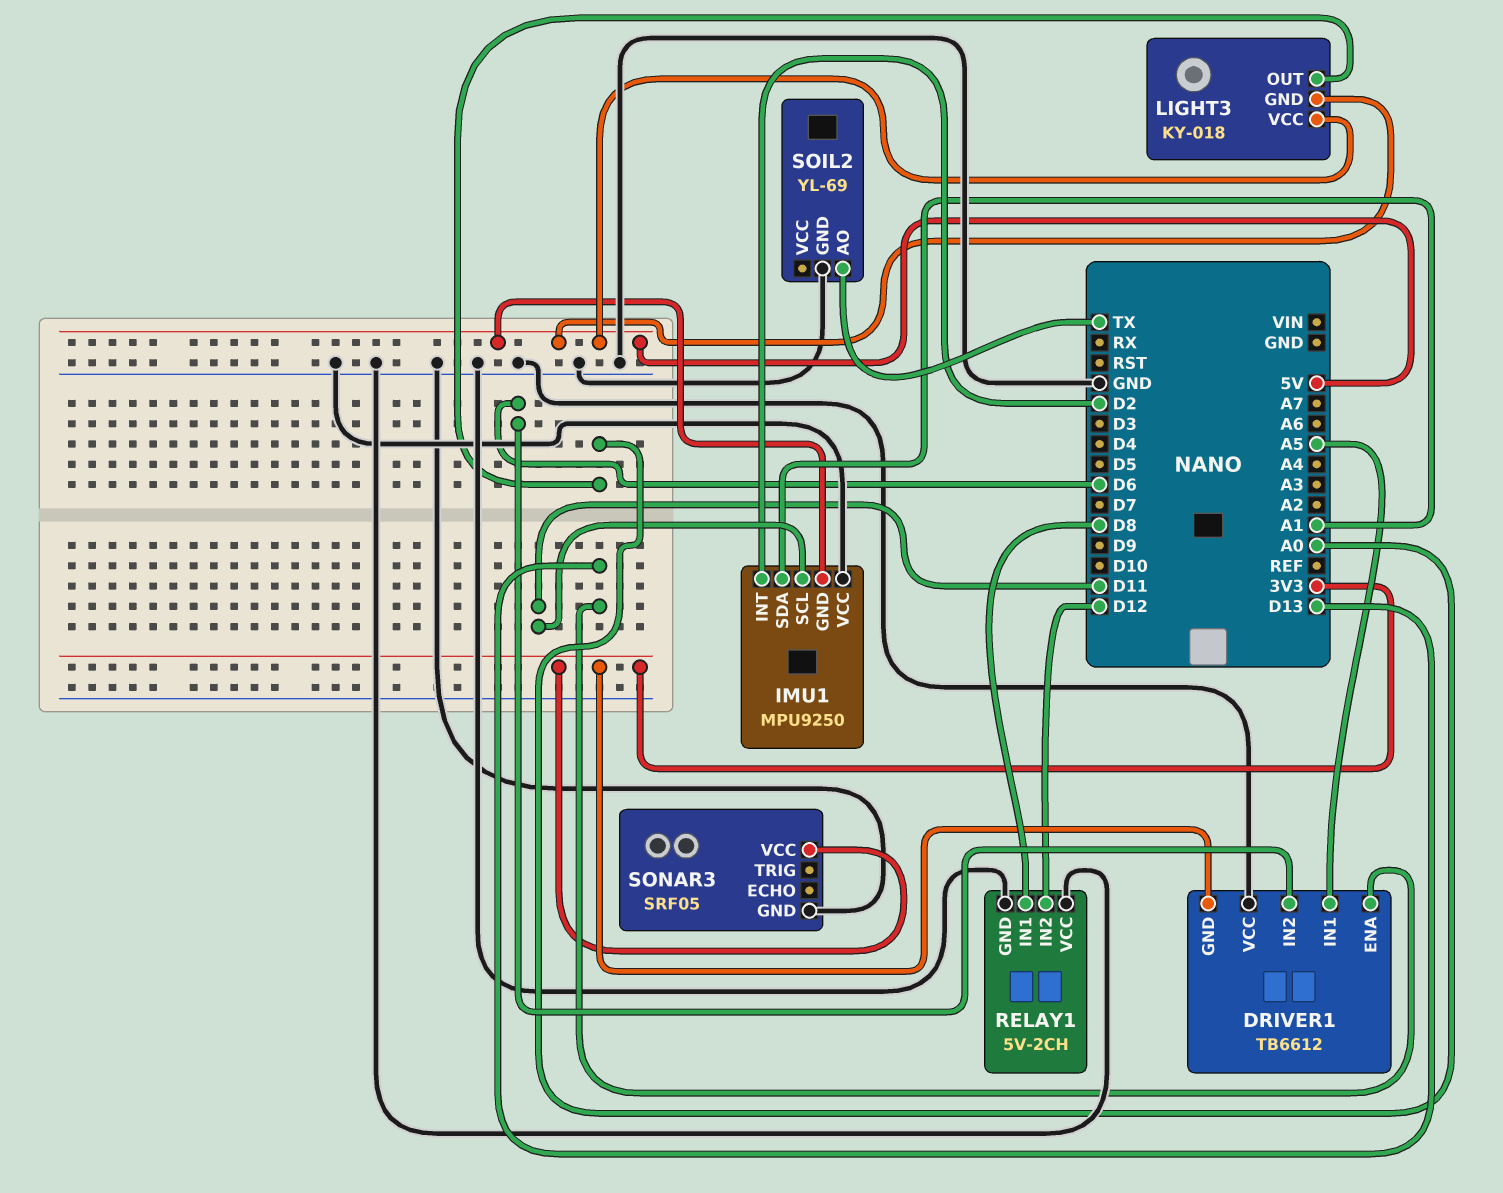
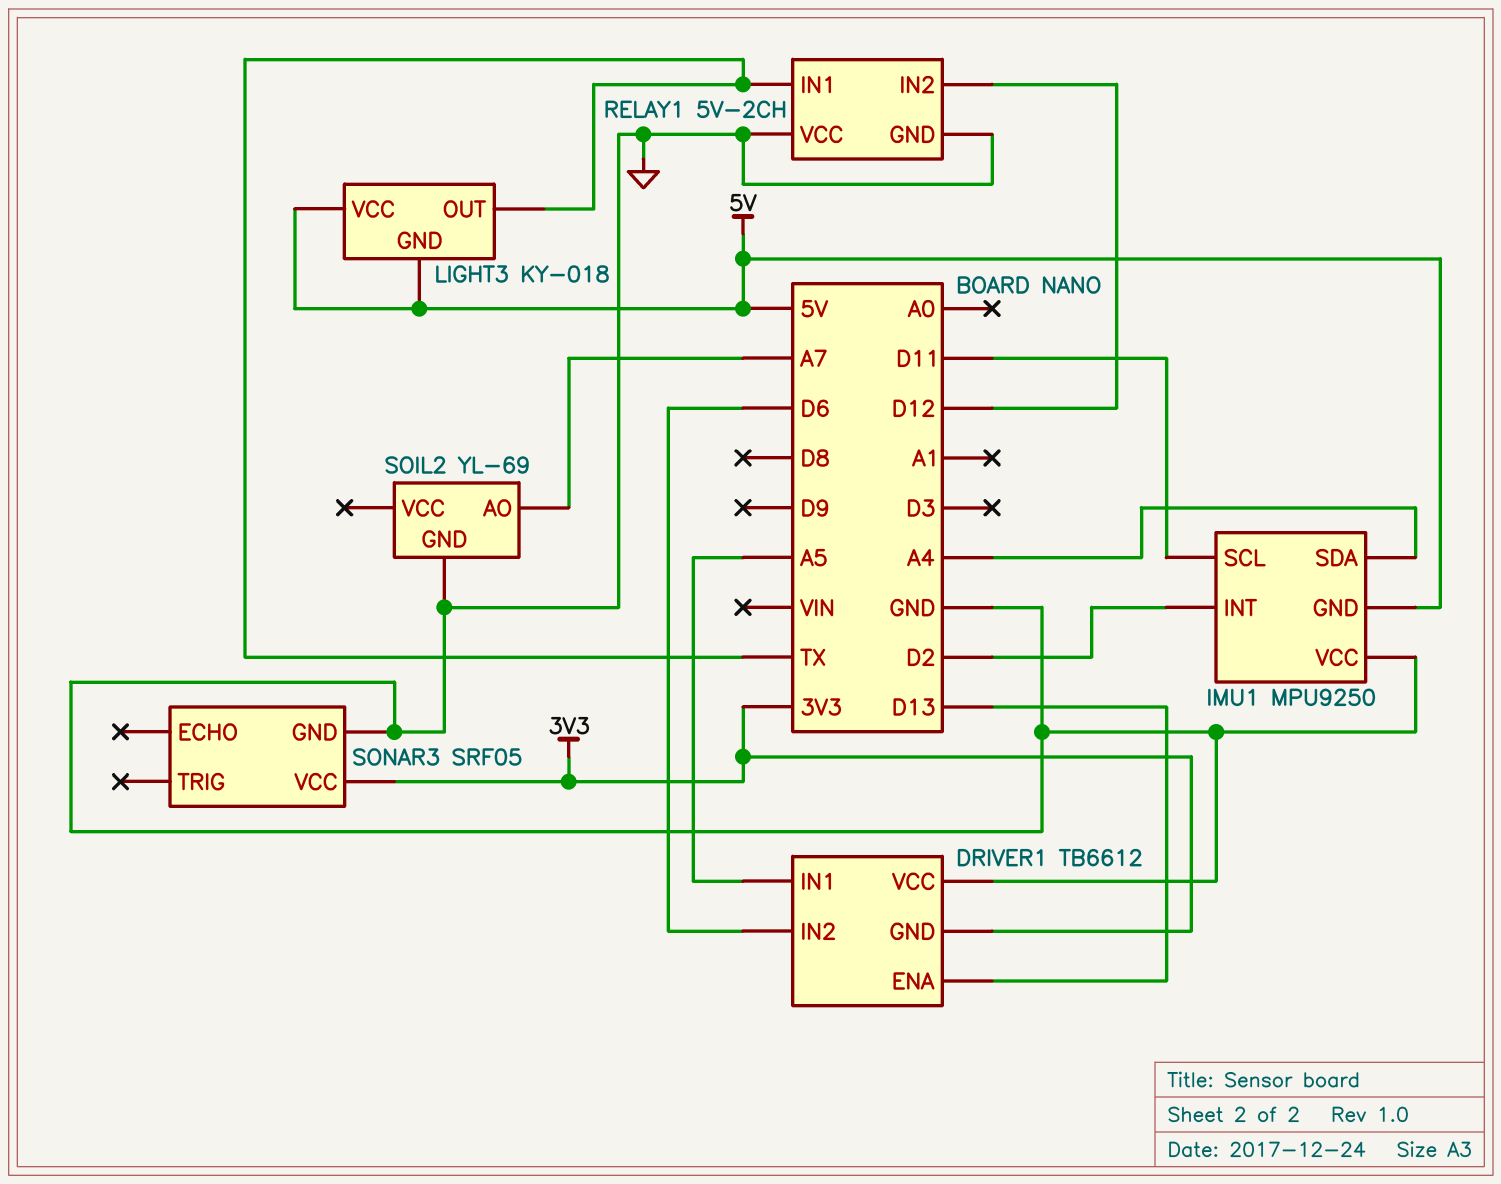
IMU1 pin SDA: A1 -> A4
LIGHT3 pin OUT: A0 -> TX
RELAY1 pin IN1: D8 -> TX
SOIL2 pin AO: TX -> A7

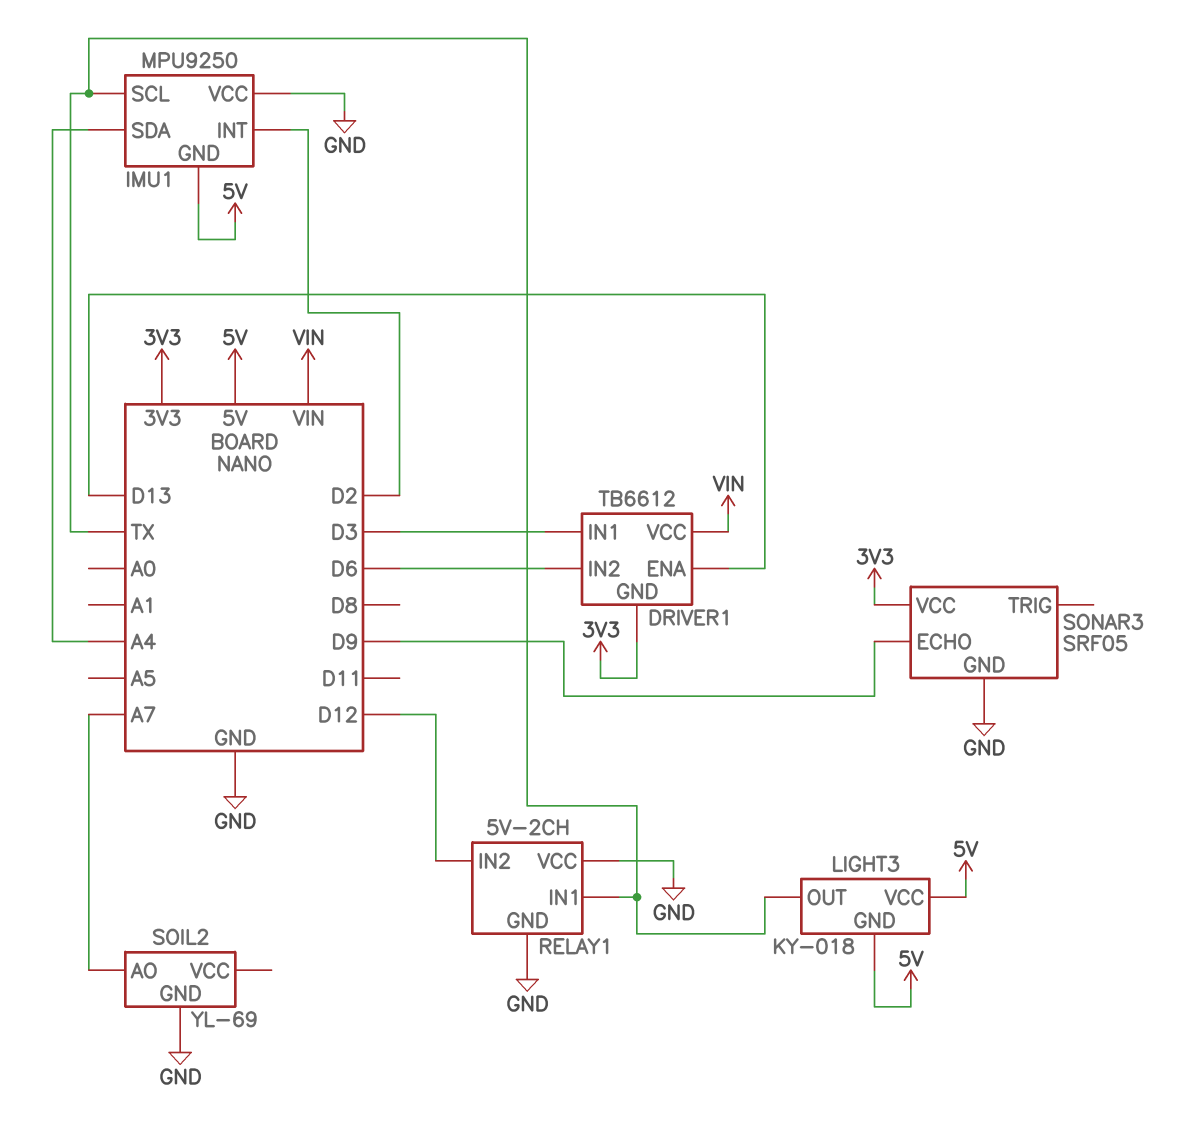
DRIVER1 pin IN1: A5 -> D3
DRIVER1 pin VCC: GND -> VIN
IMU1 pin SCL: D11 -> TX
SONAR3 pin ECHO: none -> D9

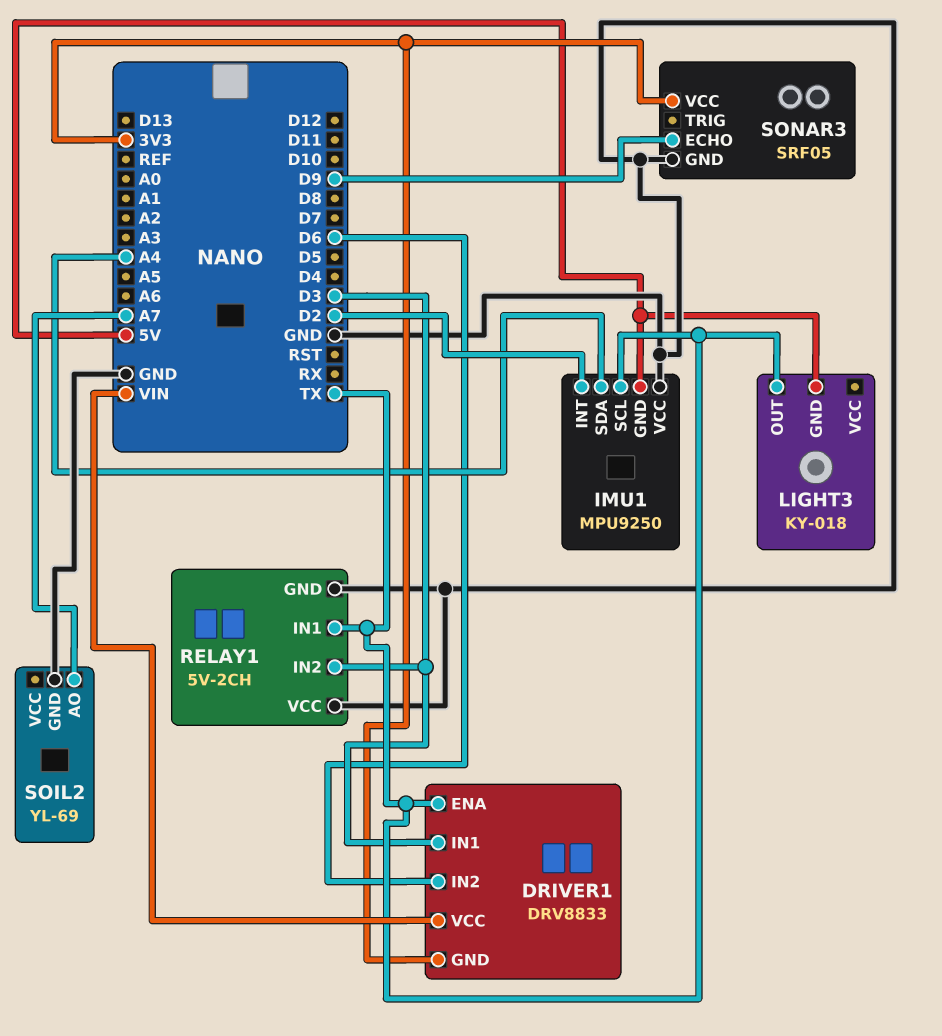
DRIVER1: TB6612 -> DRV8833
DRIVER1 pin ENA: D13 -> TX
LIGHT3 pin VCC: 5V -> none
RELAY1 pin IN2: D12 -> D3

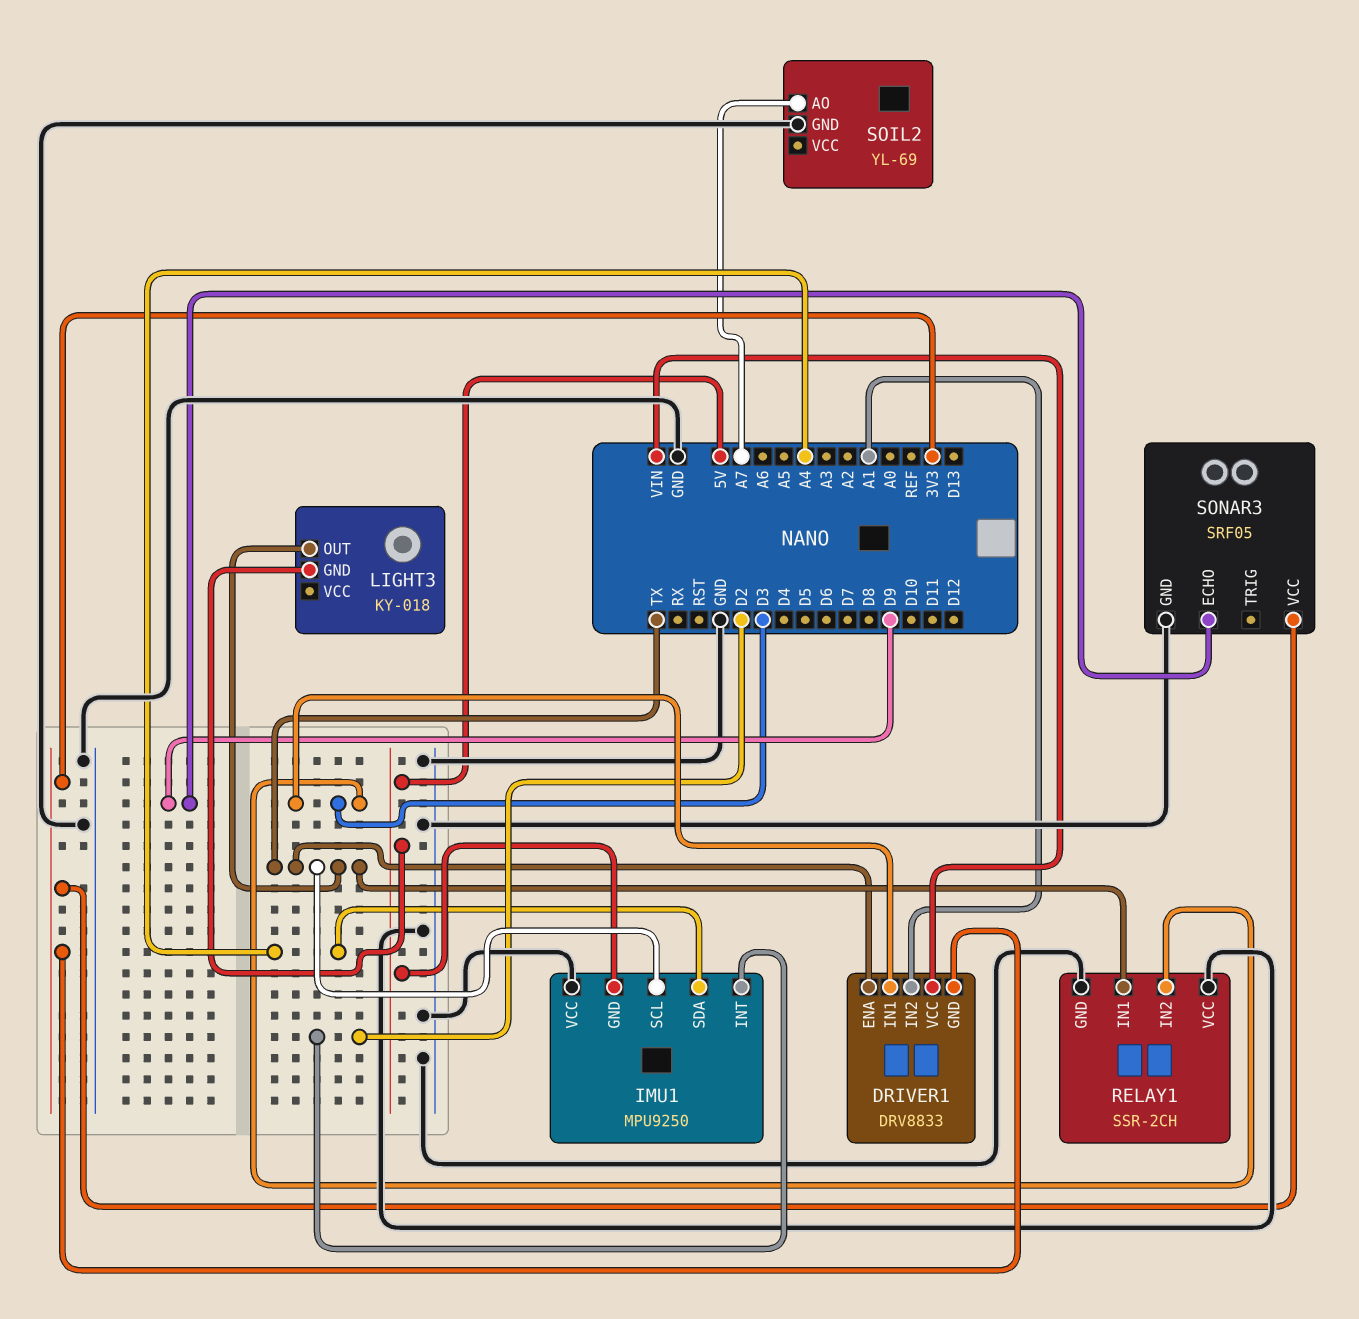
DRIVER1 pin IN2: D6 -> A1
RELAY1: 5V-2CH -> SSR-2CH

